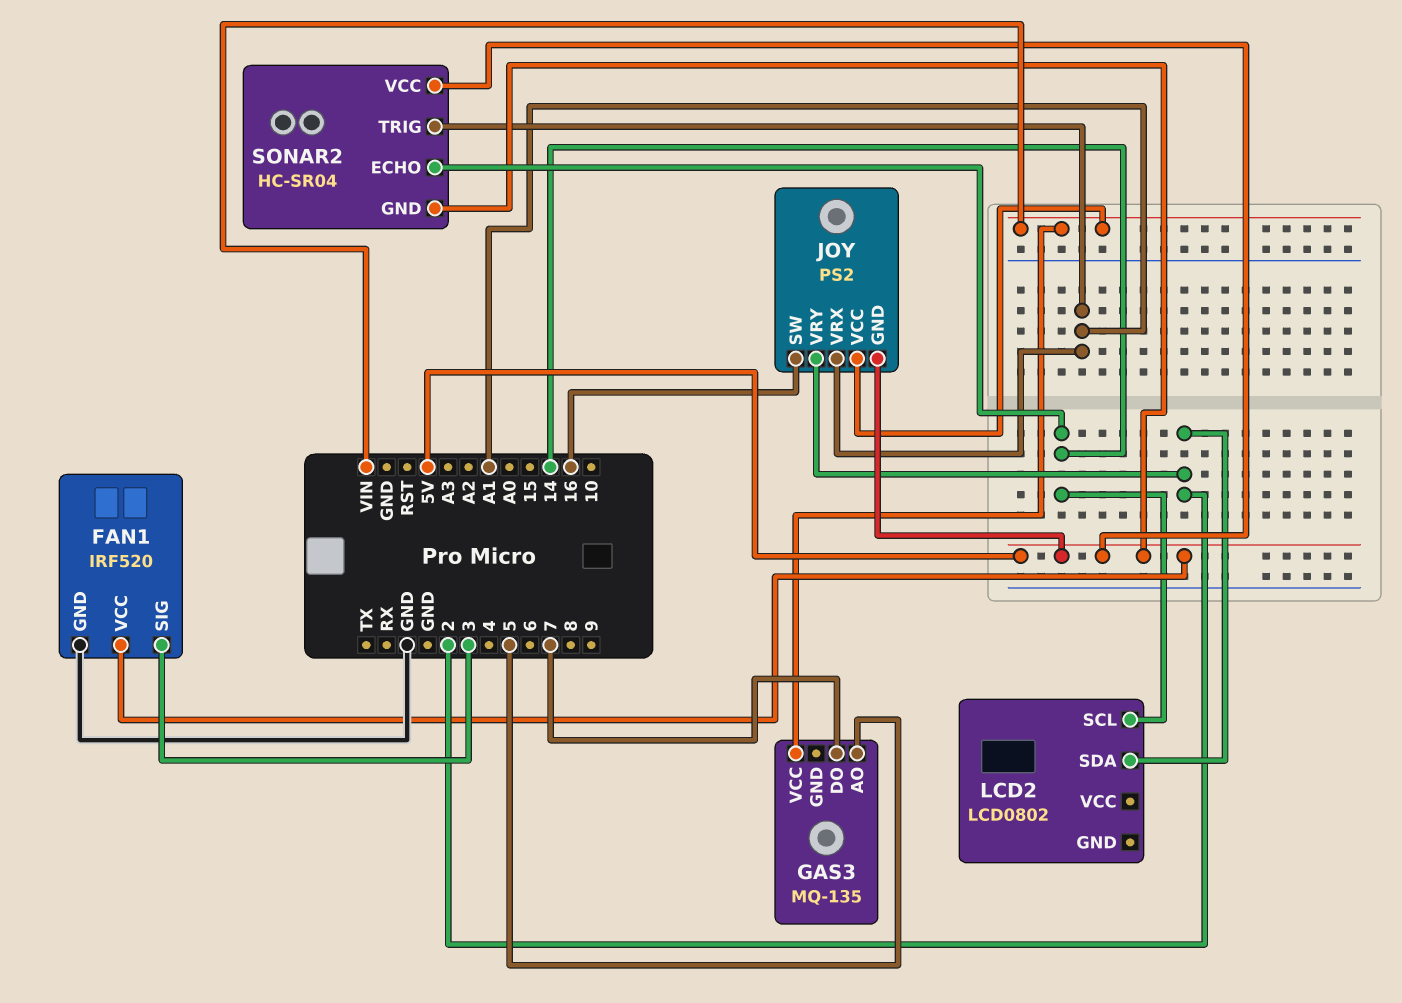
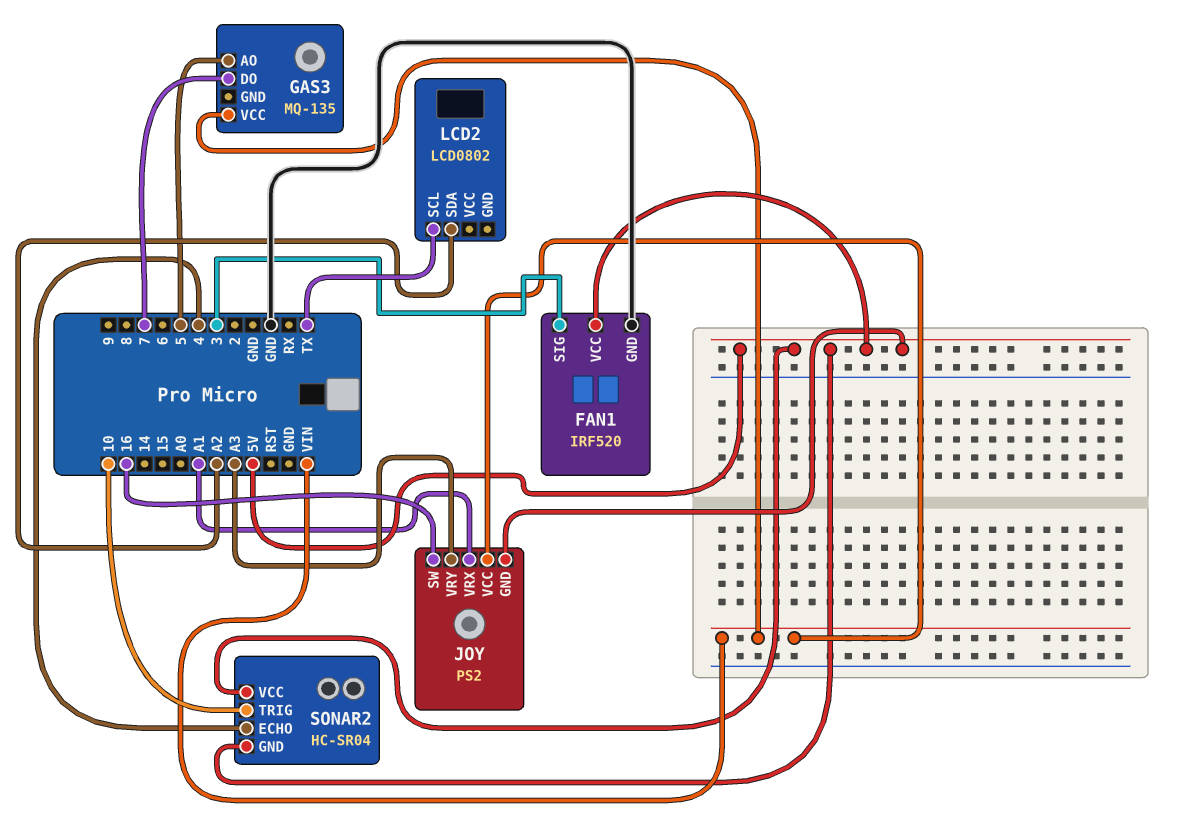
JOY pin VRY: 2 -> A3
LCD2 pin SCL: 14 -> TX
LCD2 pin SDA: 2 -> A2
SONAR2 pin ECHO: 14 -> 4
SONAR2 pin TRIG: A1 -> 10

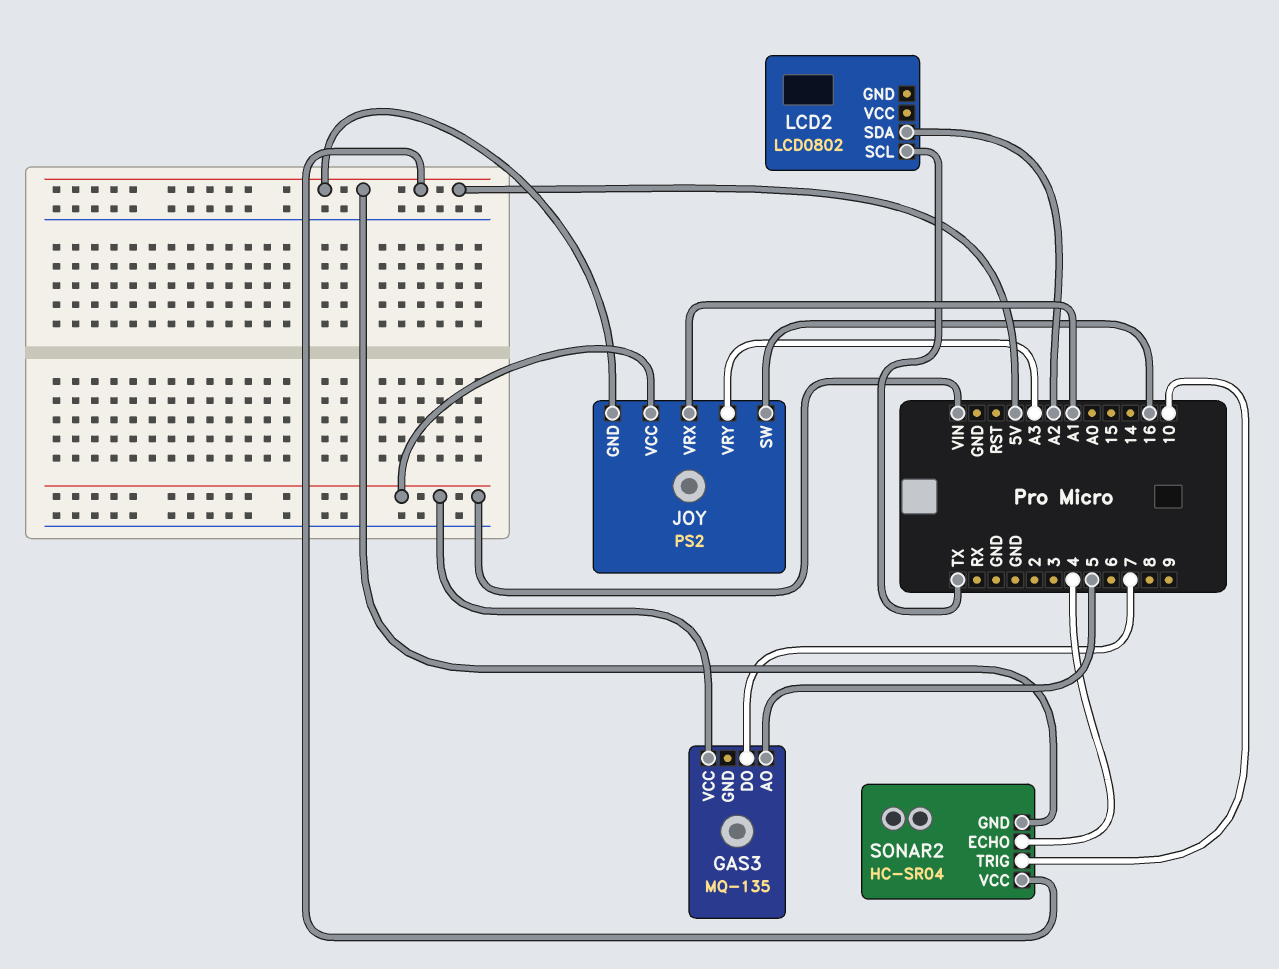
FAN1: IRF520 -> none
FAN1 pin GND: GND -> none
FAN1 pin SIG: 3 -> none
FAN1 pin VCC: 5V -> none

